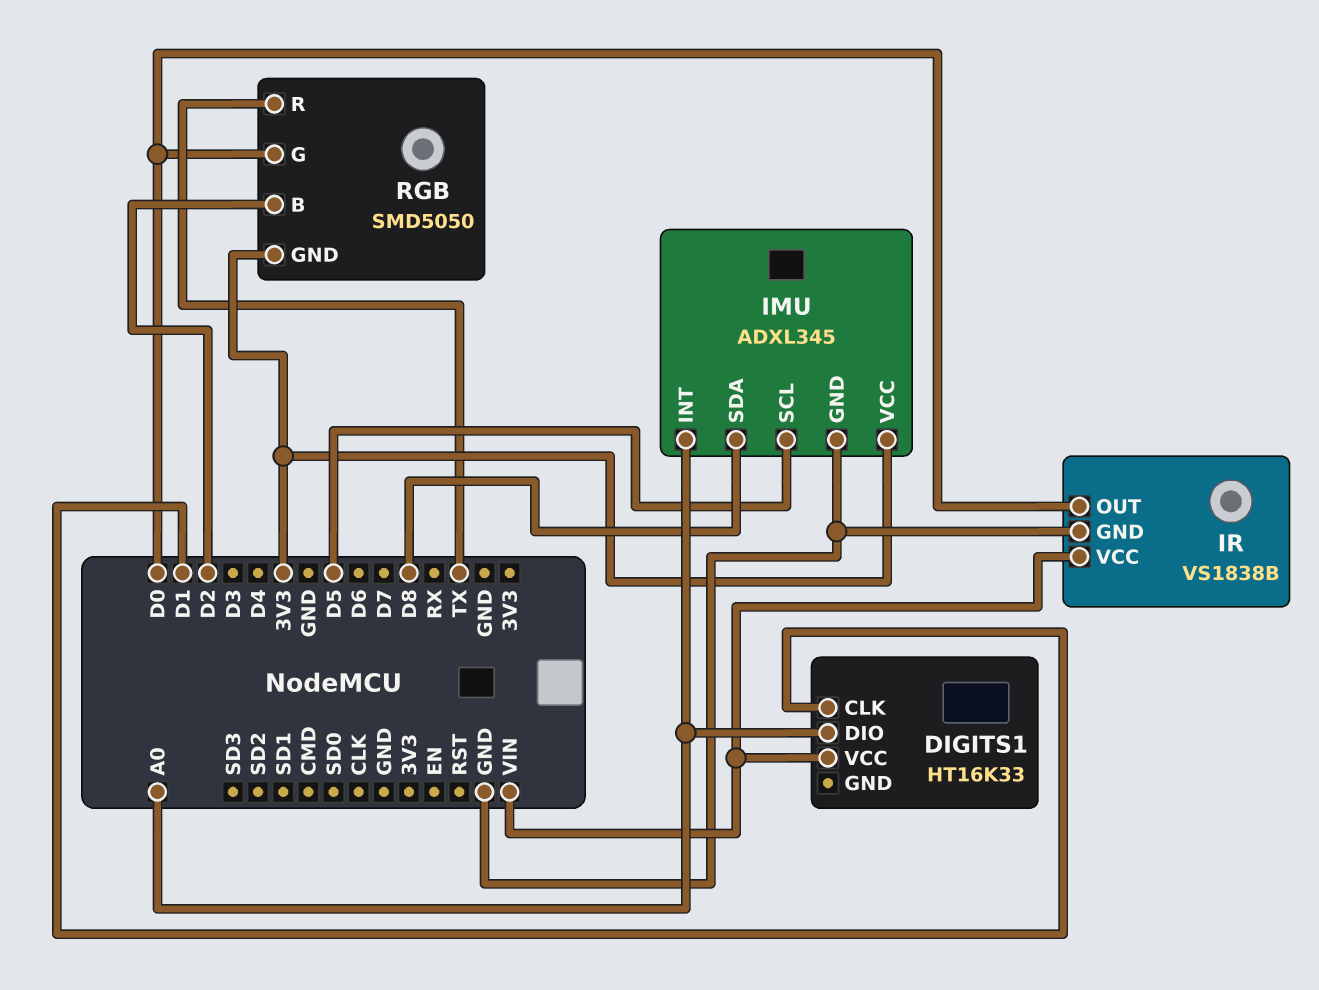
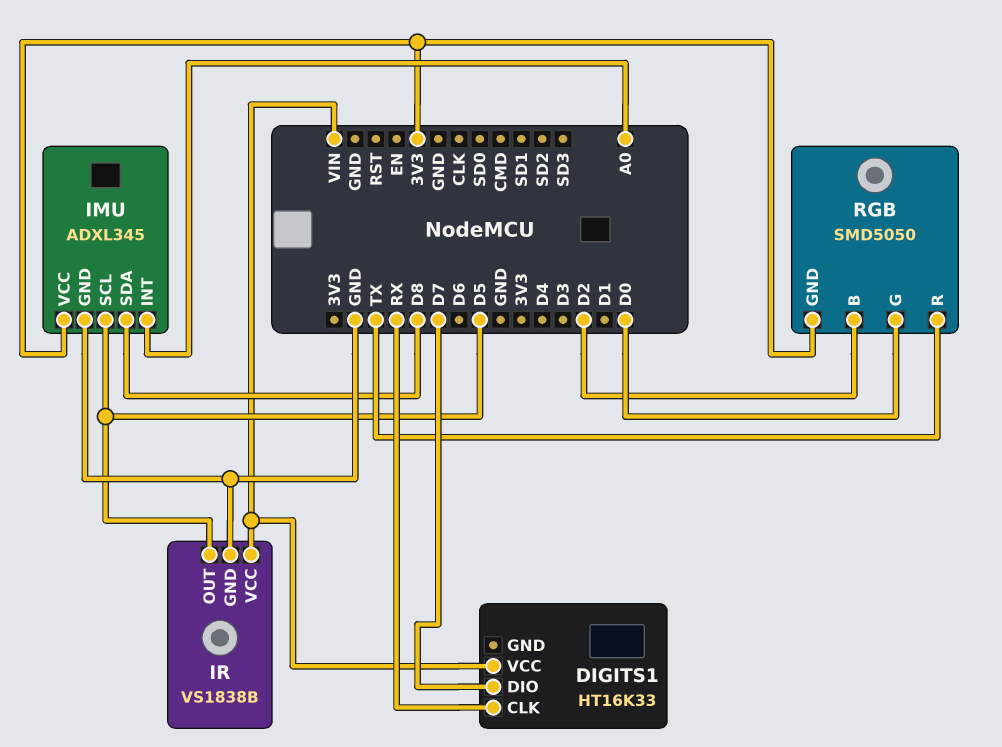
DIGITS1 pin CLK: D1 -> RX
DIGITS1 pin DIO: A0 -> D7
IR pin OUT: D0 -> D5

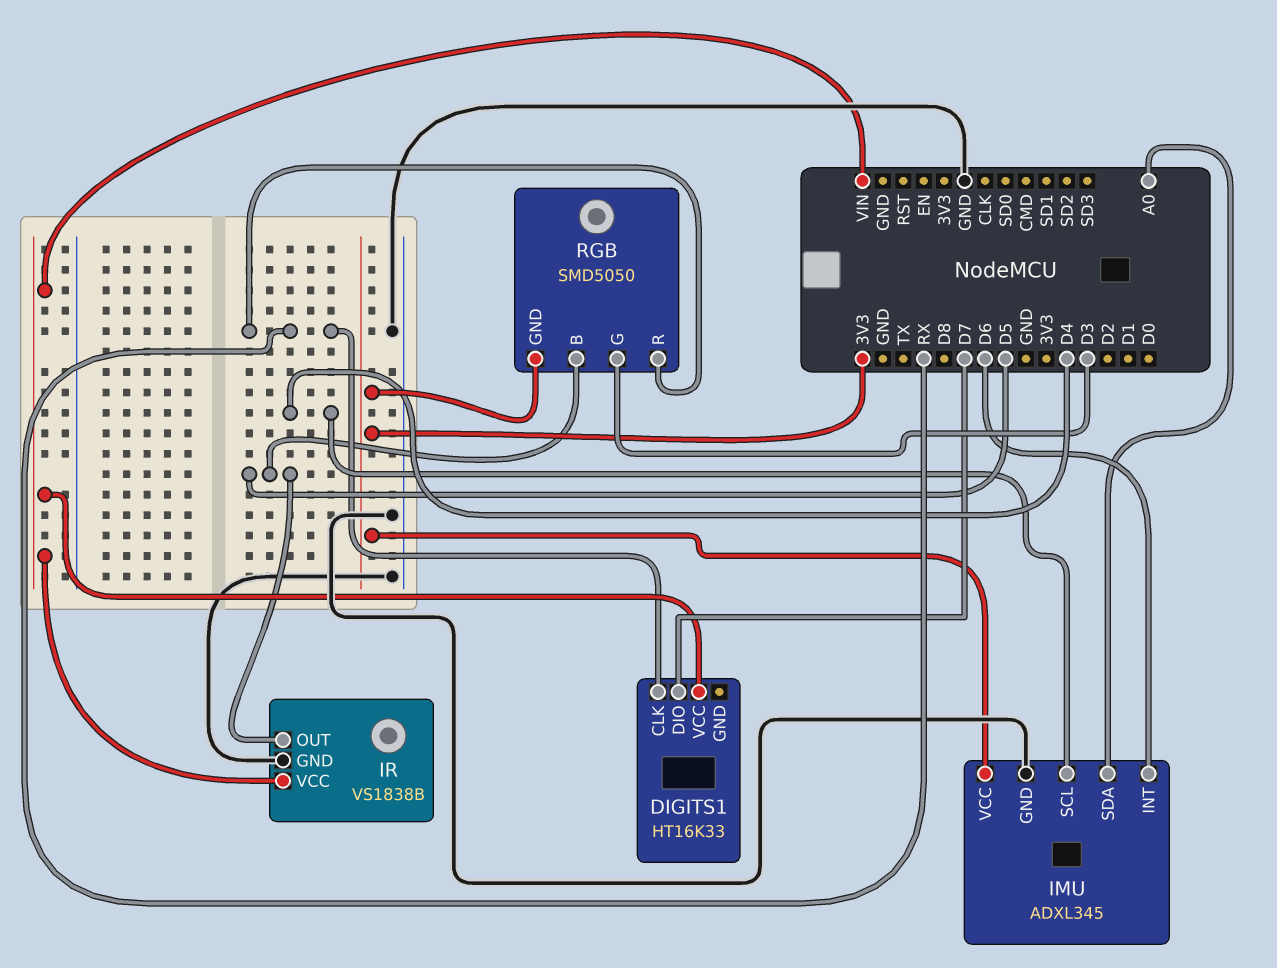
IMU pin INT: A0 -> D6
IMU pin SCL: D5 -> D4
IMU pin SDA: D8 -> A0
RGB pin B: D2 -> D5
RGB pin G: D0 -> D3
RGB pin R: TX -> RX

